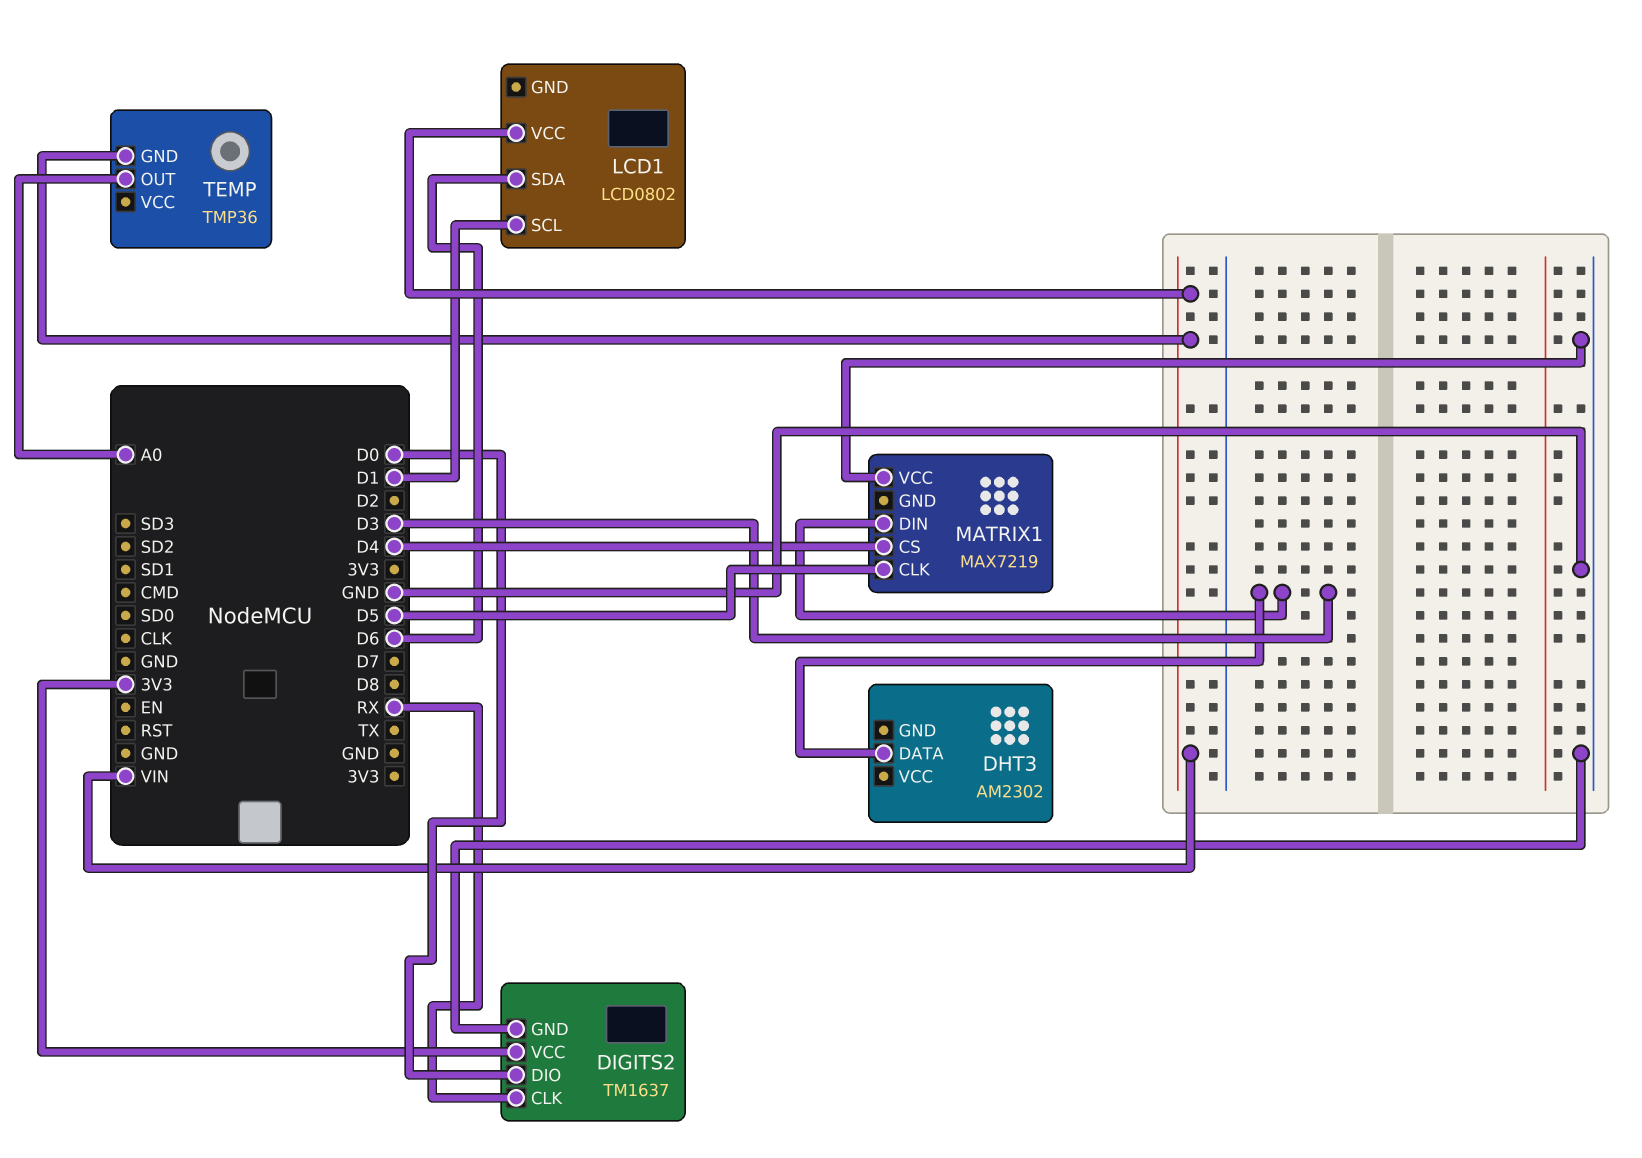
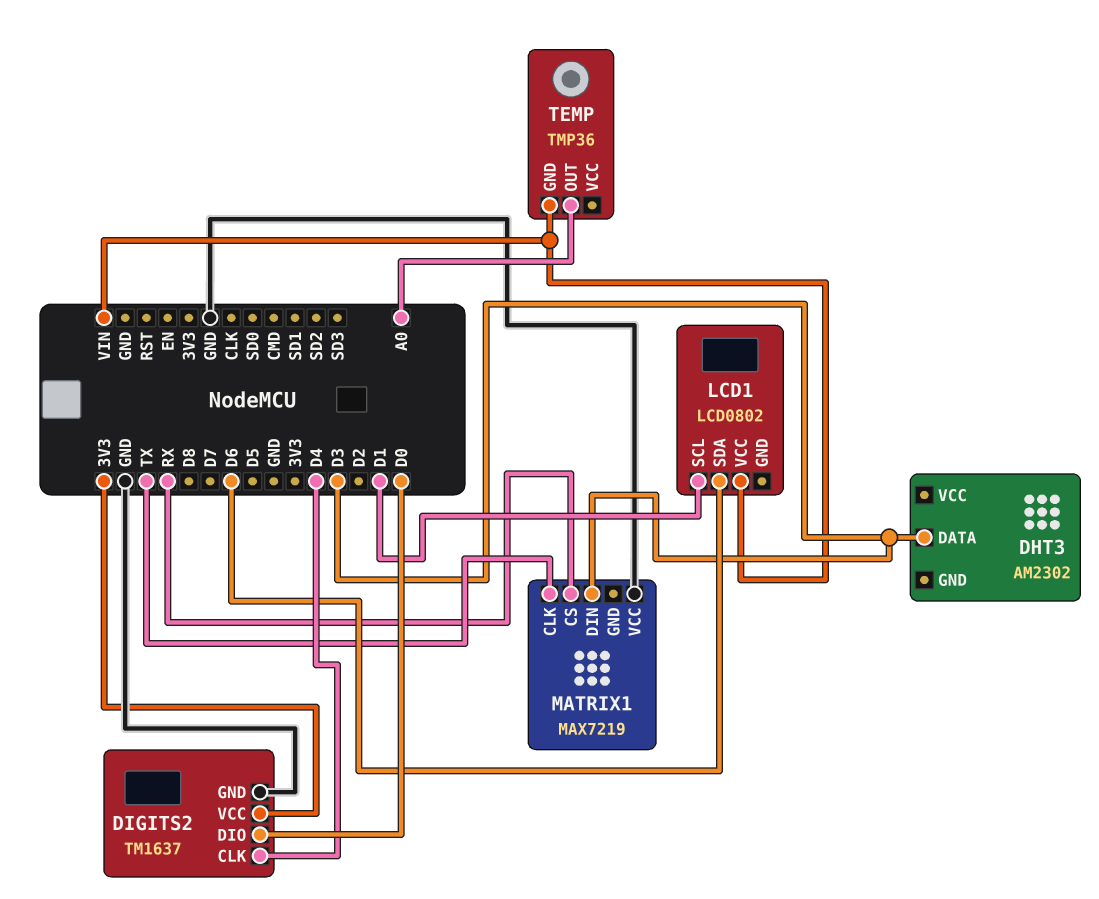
DIGITS2 pin CLK: RX -> D4
MATRIX1 pin CLK: D5 -> TX
MATRIX1 pin CS: D4 -> RX

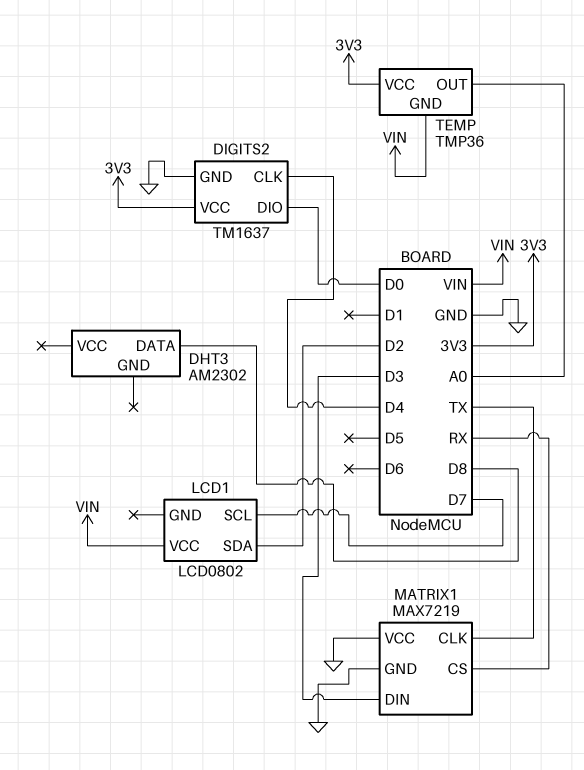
DHT3 pin DATA: D3 -> D8
LCD1 pin SCL: D1 -> D7
LCD1 pin SDA: D6 -> D2
MATRIX1 pin GND: none -> GND
TEMP pin VCC: none -> 3V3

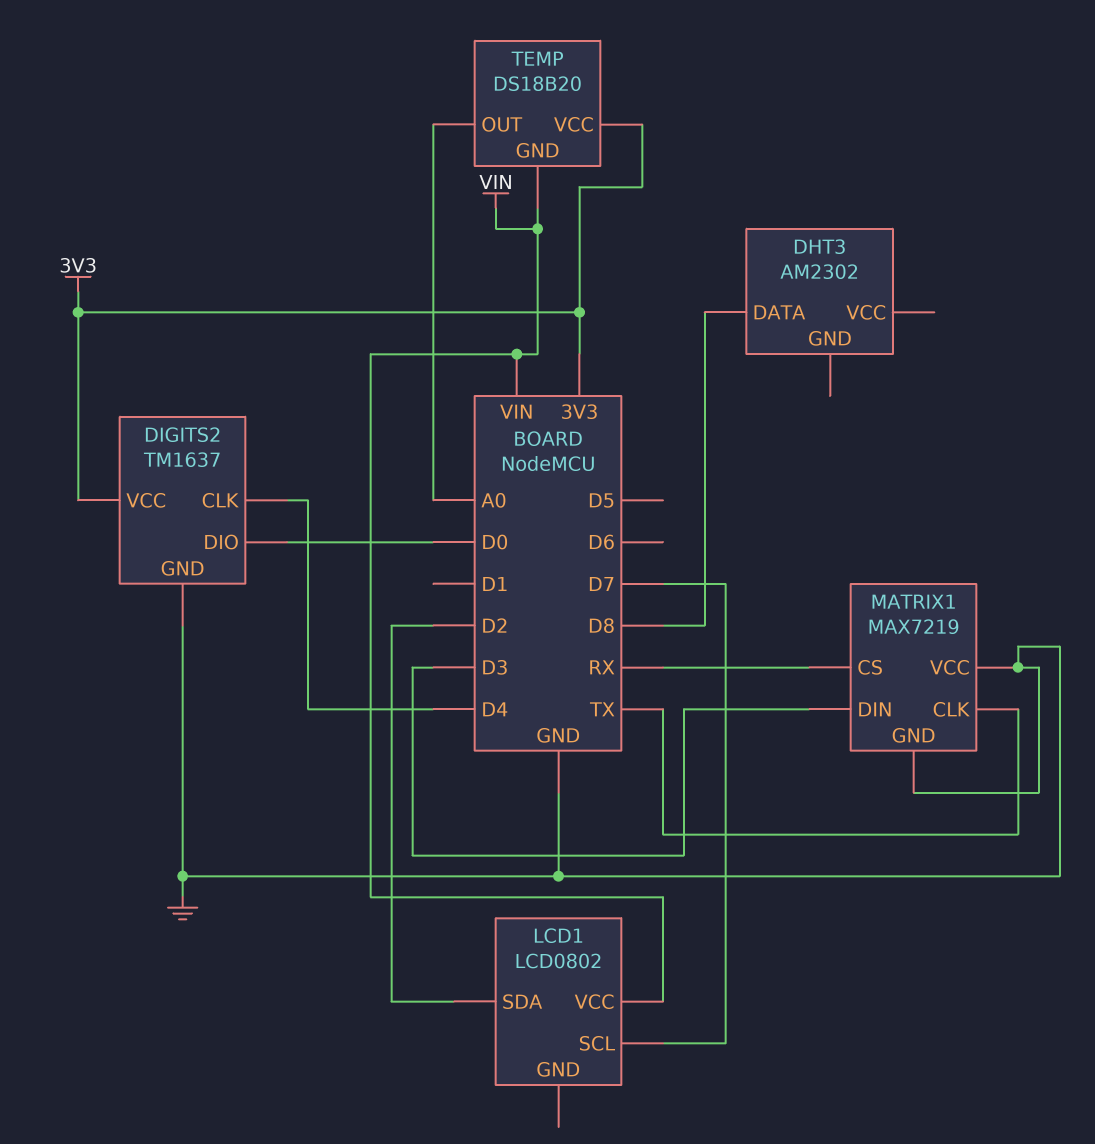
TEMP: TMP36 -> DS18B20

